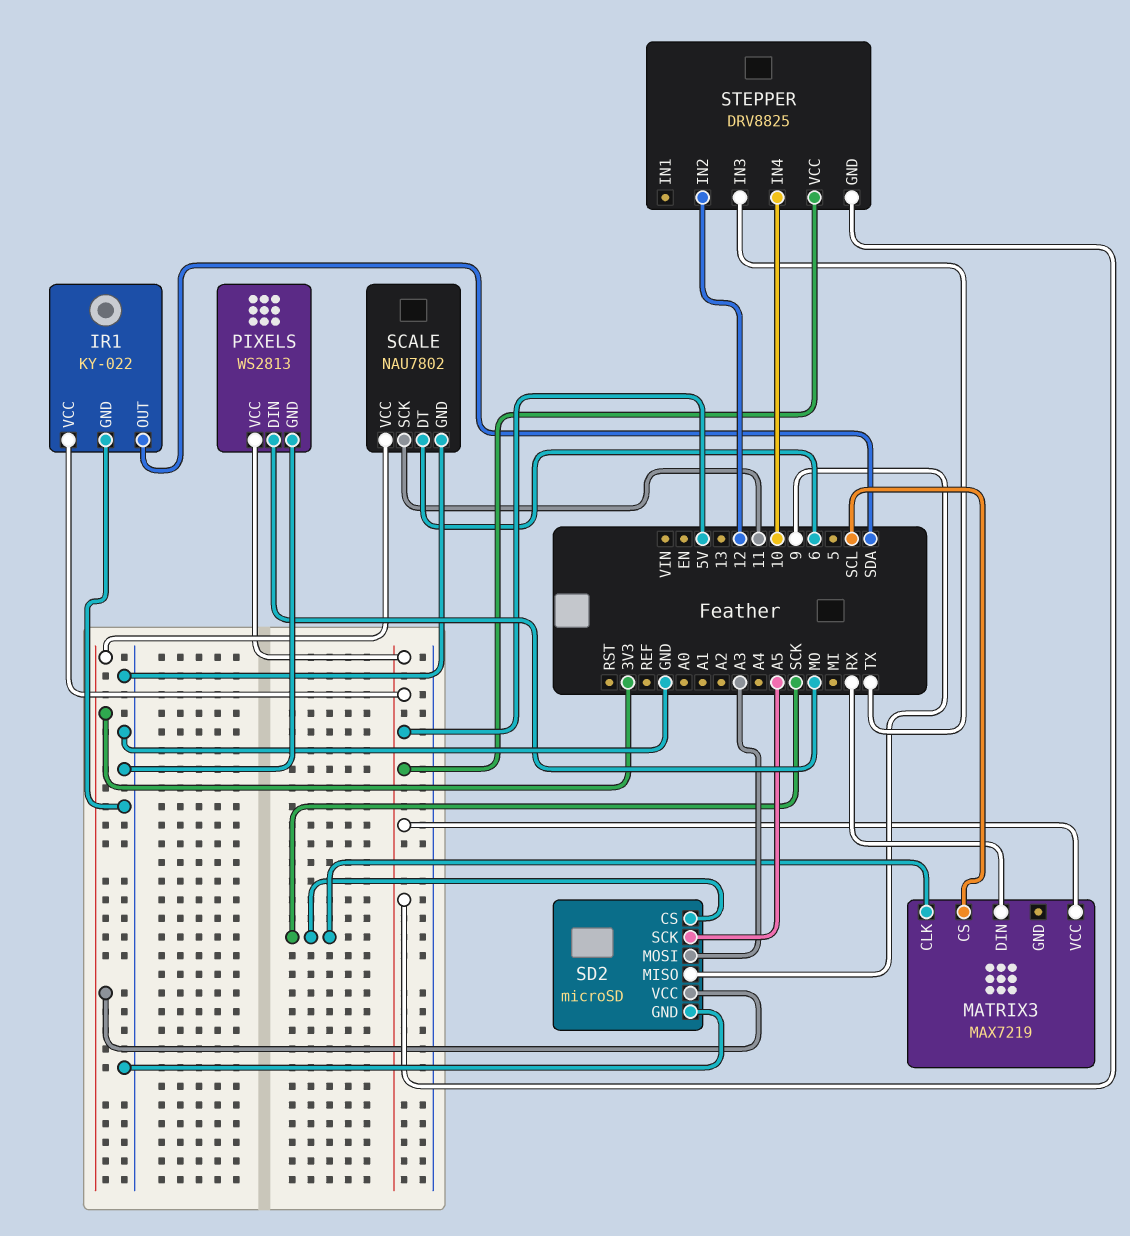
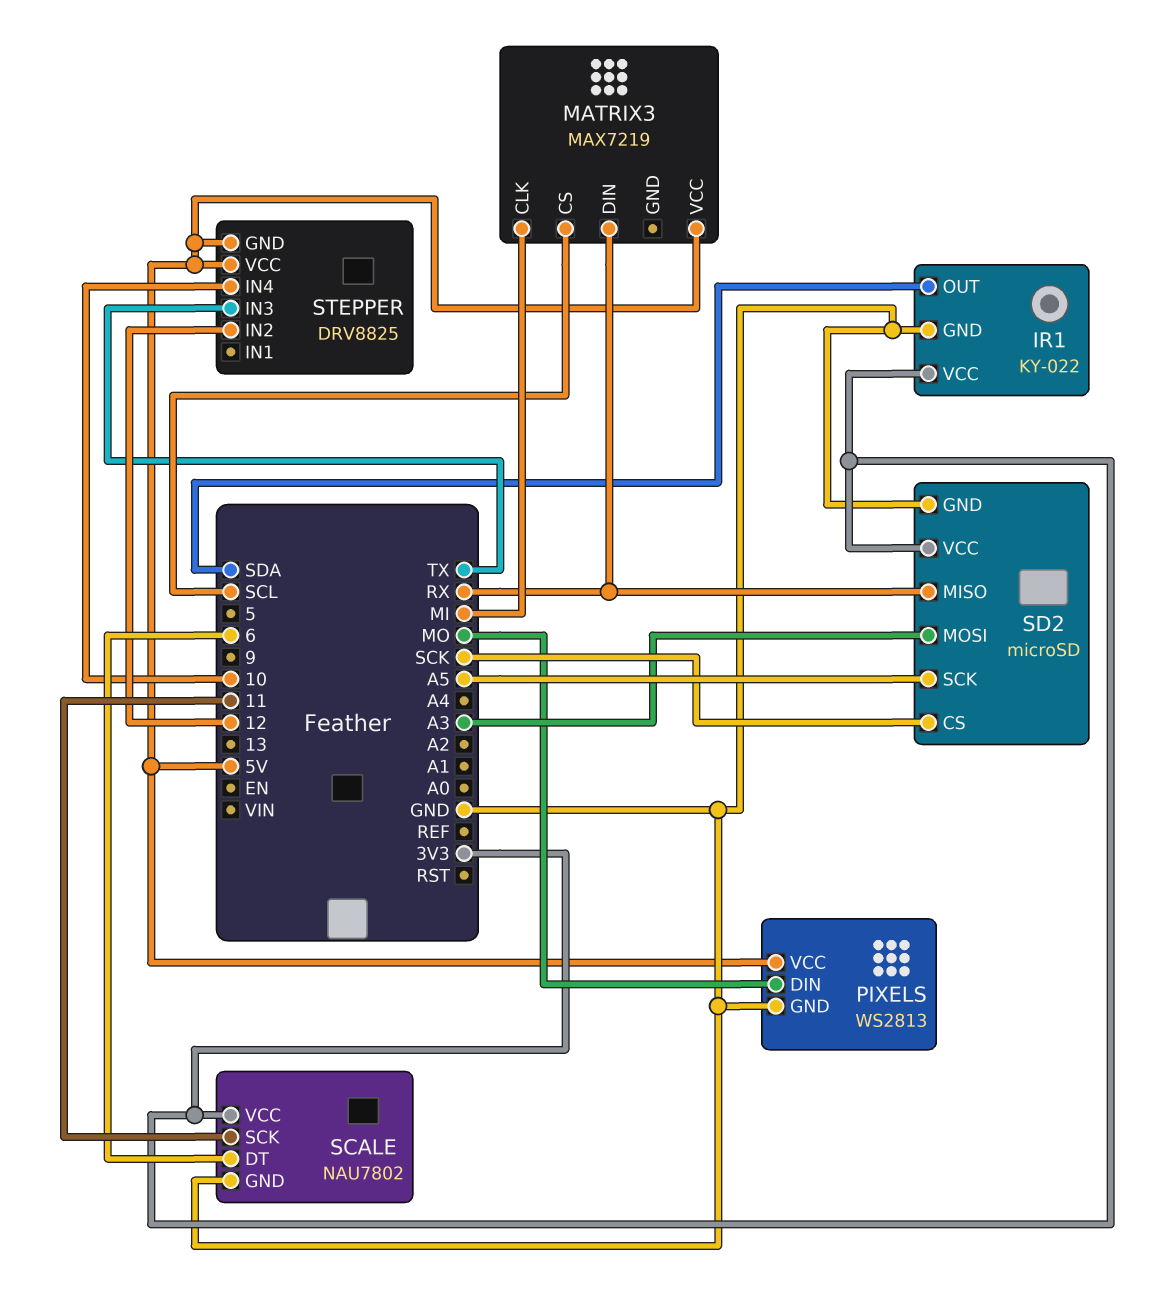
IR1 pin VCC: 5V -> 3V3
MATRIX3 pin CLK: SCK -> MI
SD2 pin MISO: 9 -> RX

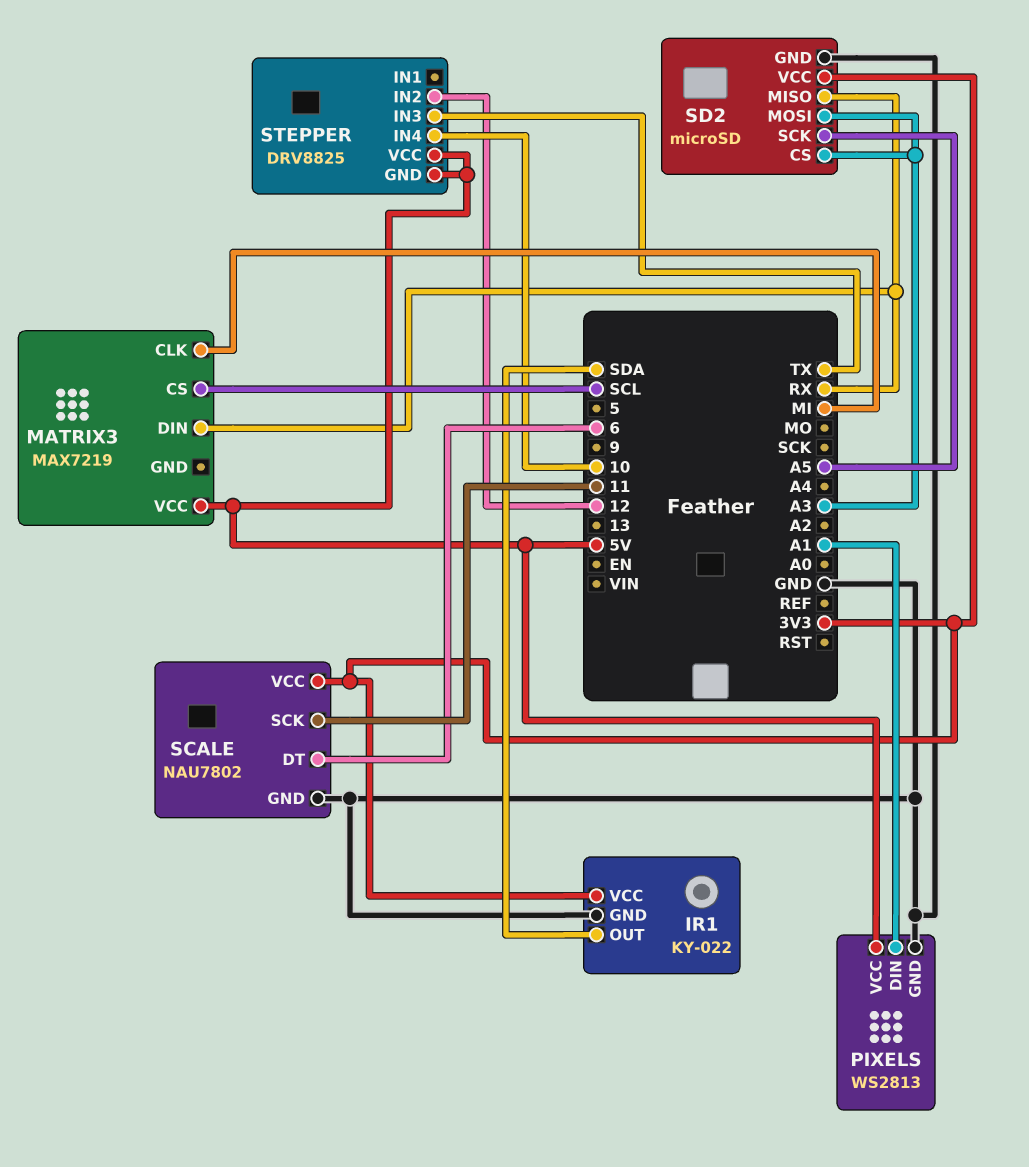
PIXELS pin DIN: MO -> A1
SD2 pin CS: SCK -> A3

